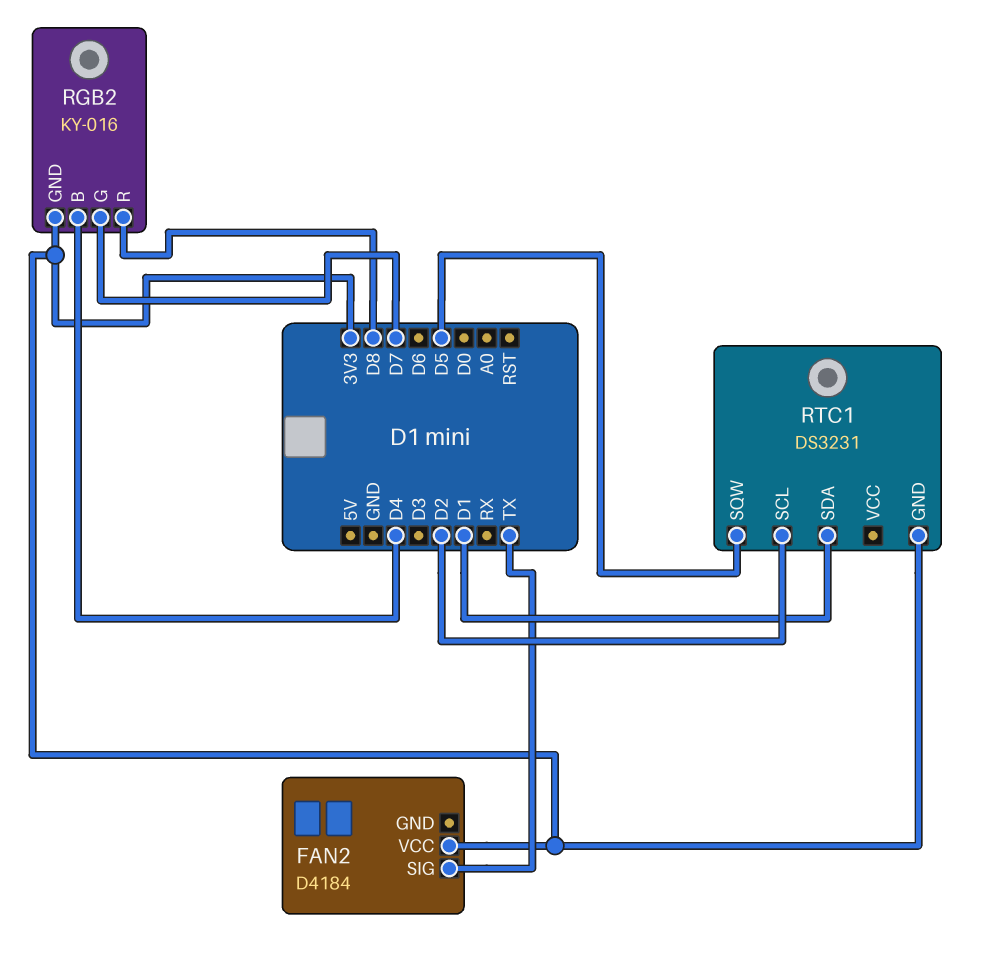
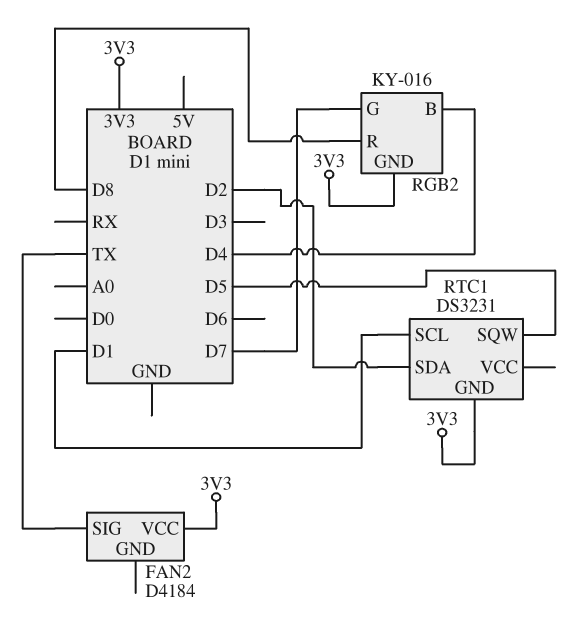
RTC1 pin SCL: D2 -> D1
RTC1 pin SDA: D1 -> D2

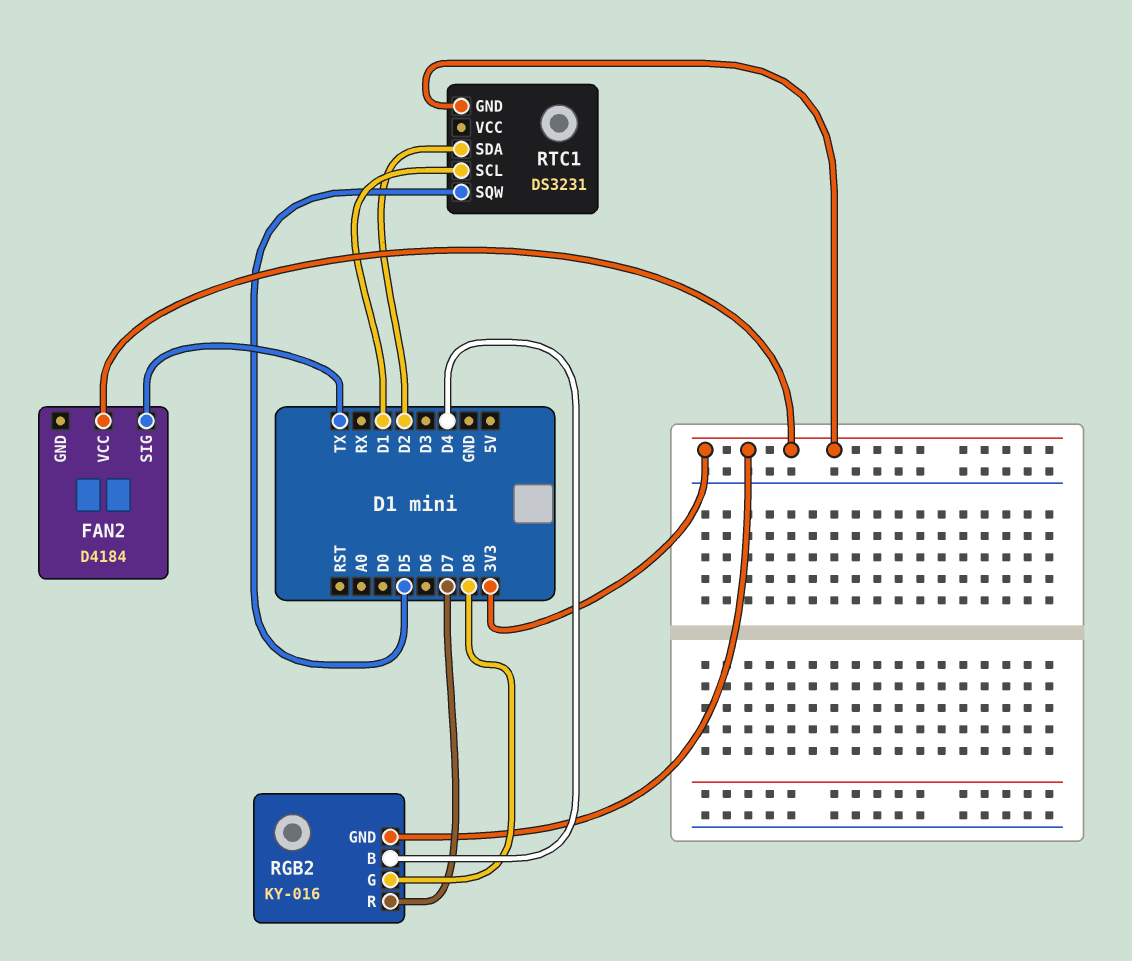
RGB2 pin G: D7 -> D8
RGB2 pin R: D8 -> D7

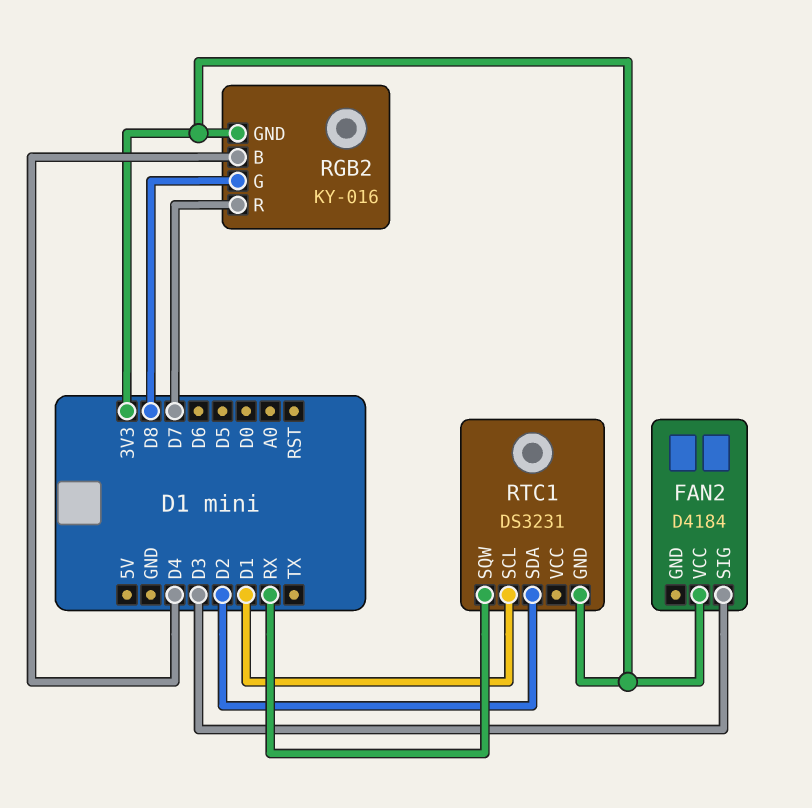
FAN2 pin SIG: TX -> D3
RTC1 pin SQW: D5 -> RX

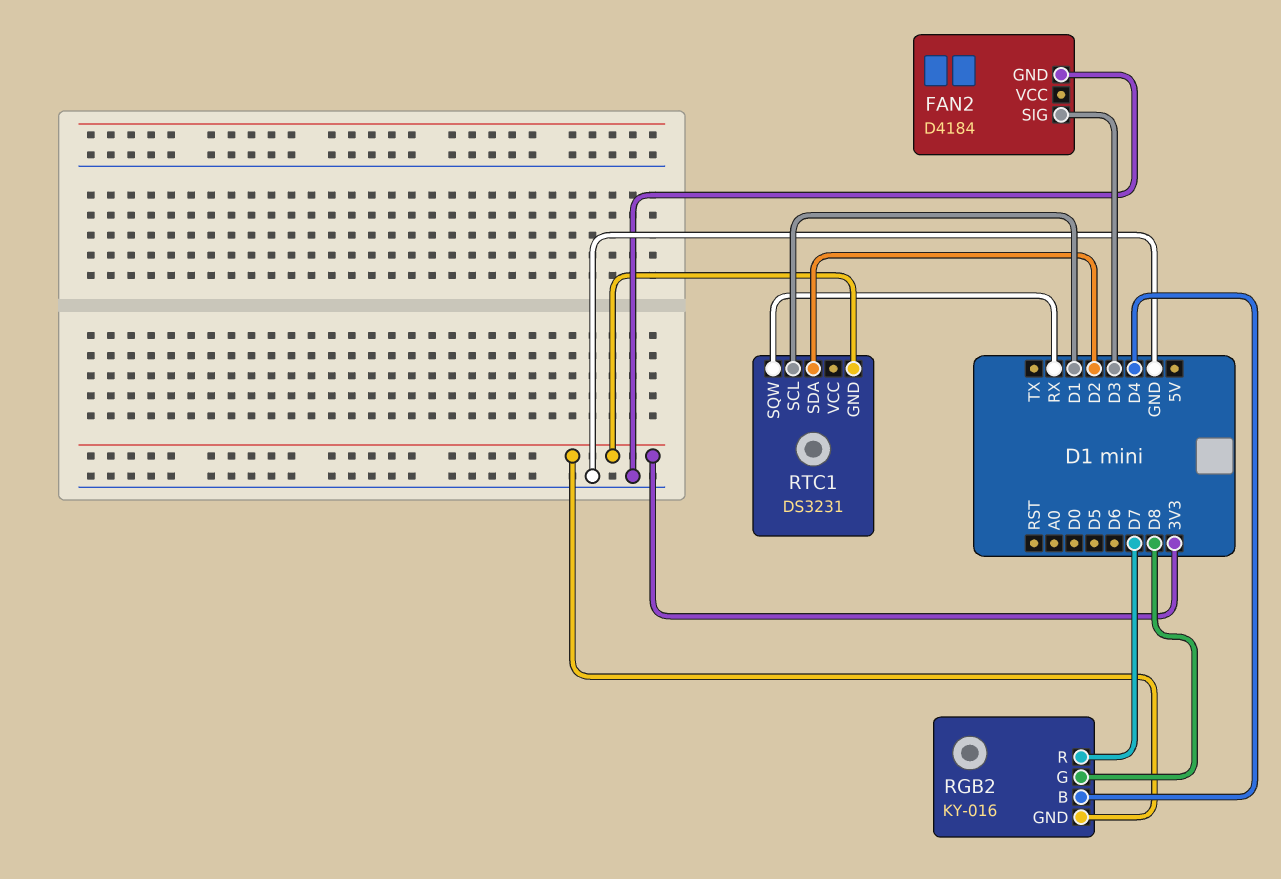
FAN2 pin GND: none -> GND
FAN2 pin VCC: 3V3 -> none

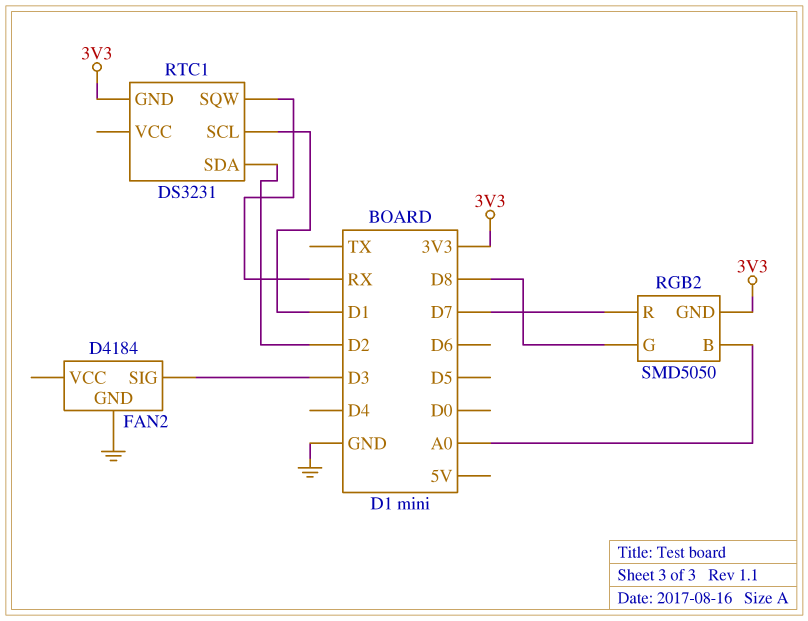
RGB2: KY-016 -> SMD5050
RGB2 pin B: D4 -> A0

